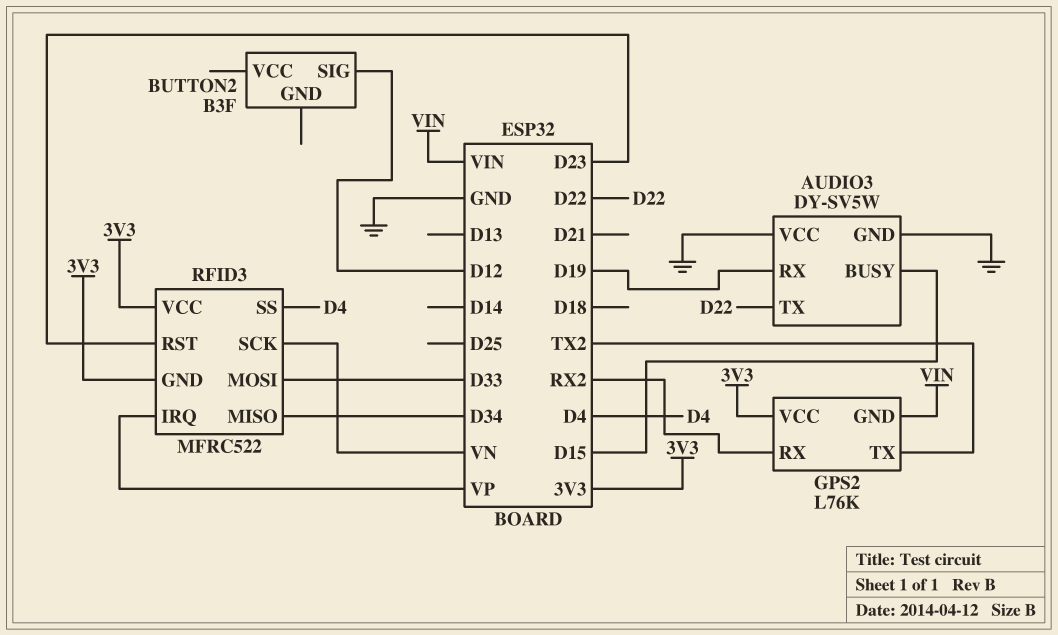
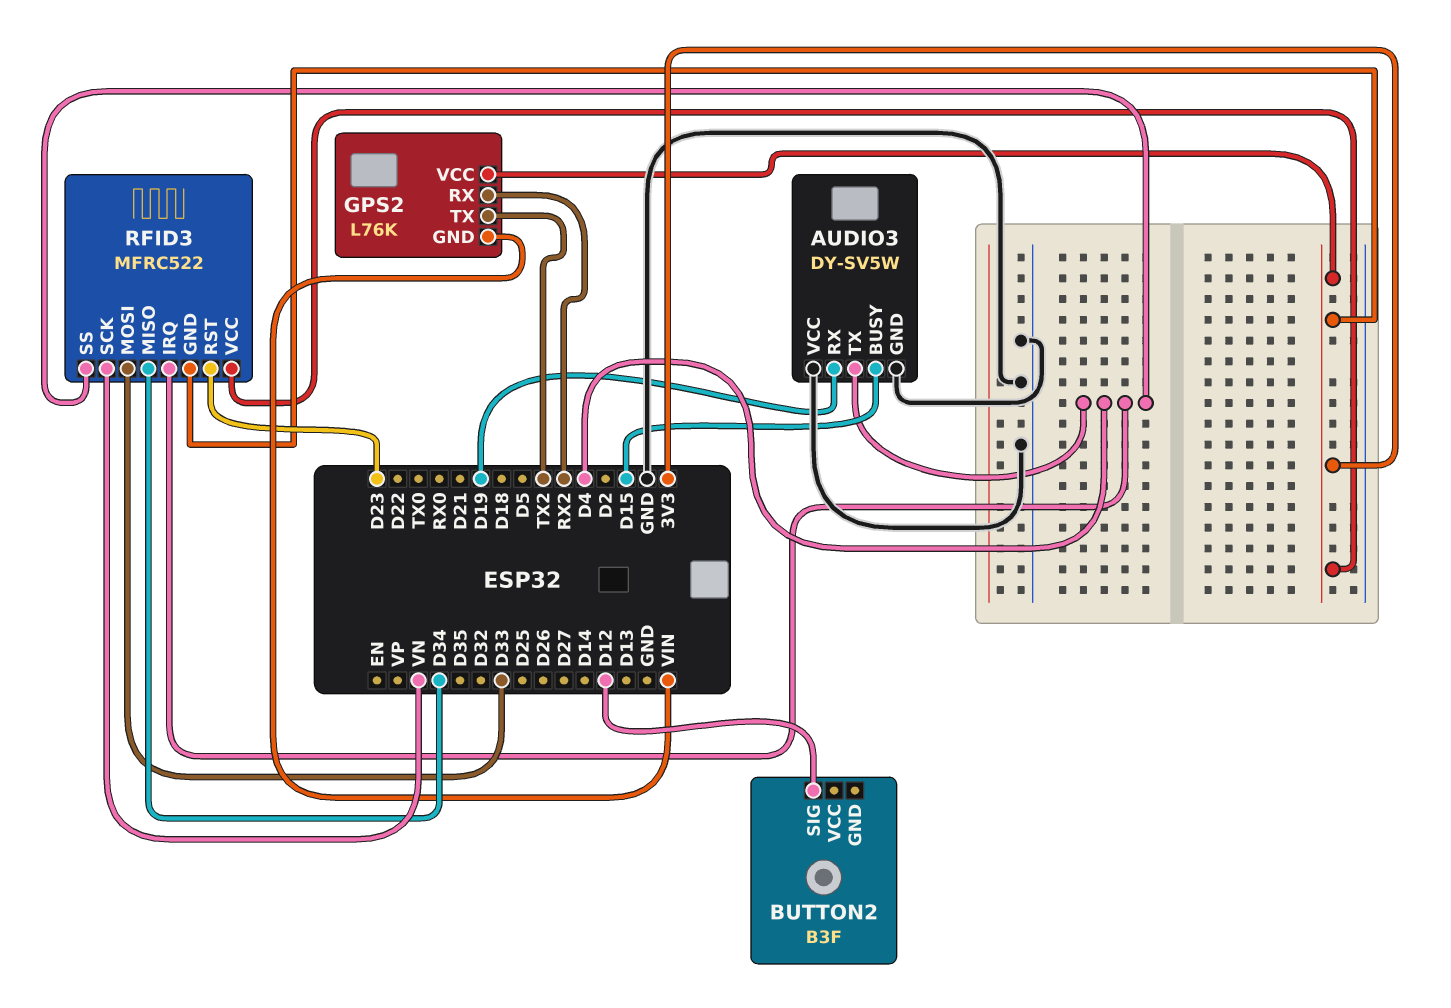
AUDIO3 pin TX: D22 -> D4
RFID3 pin IRQ: VP -> D4

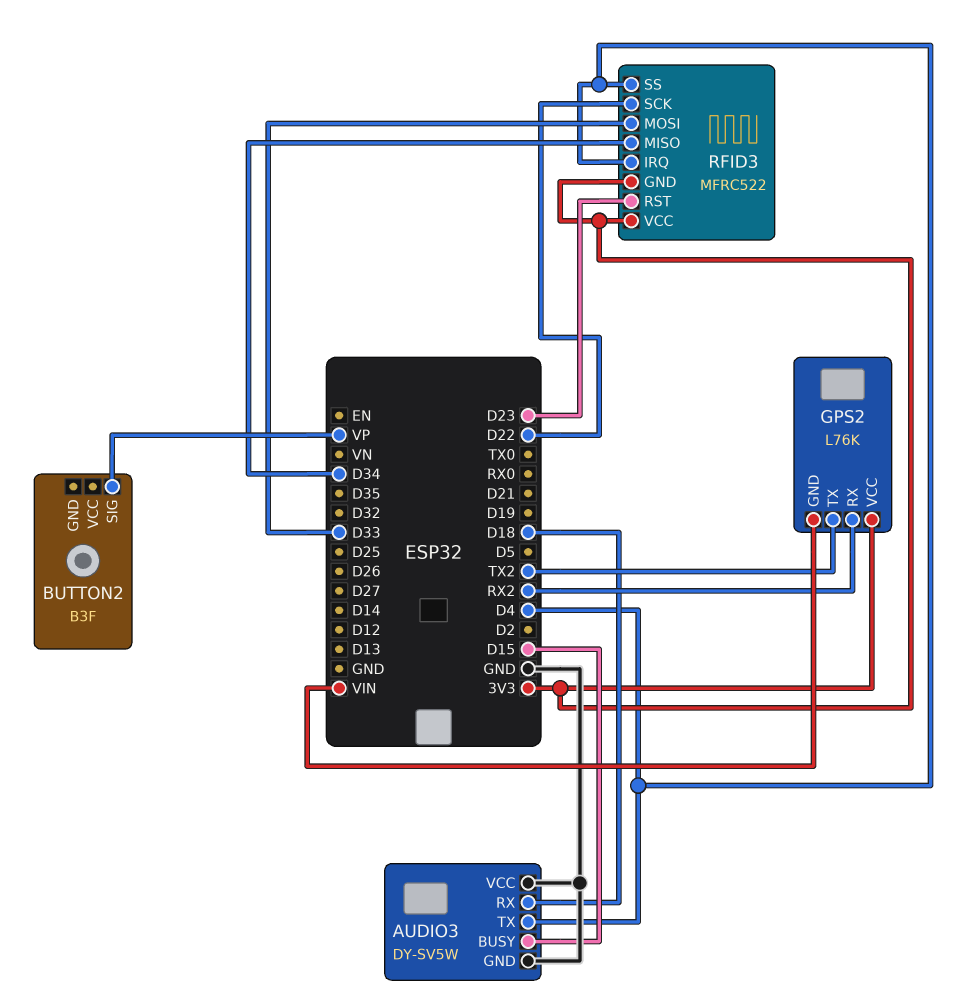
AUDIO3 pin RX: D19 -> D18
BUTTON2 pin SIG: D12 -> VP
RFID3 pin SCK: VN -> D22

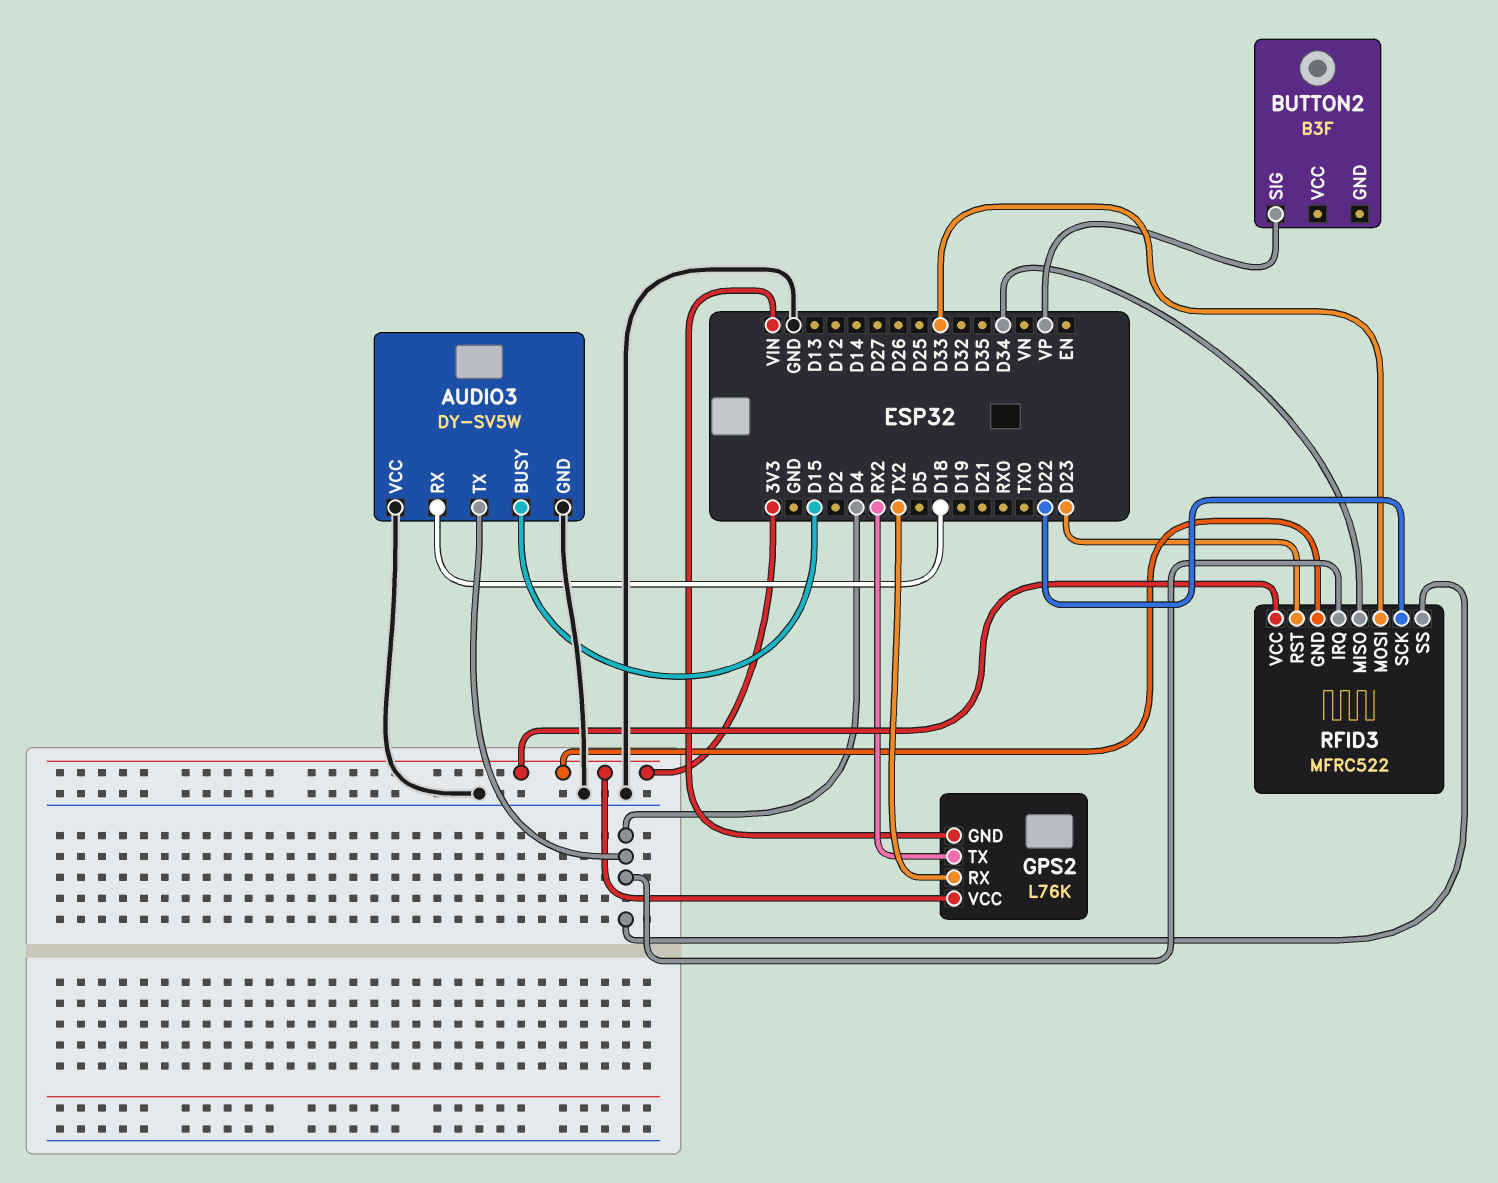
GPS2 pin RX: RX2 -> TX2
GPS2 pin TX: TX2 -> RX2

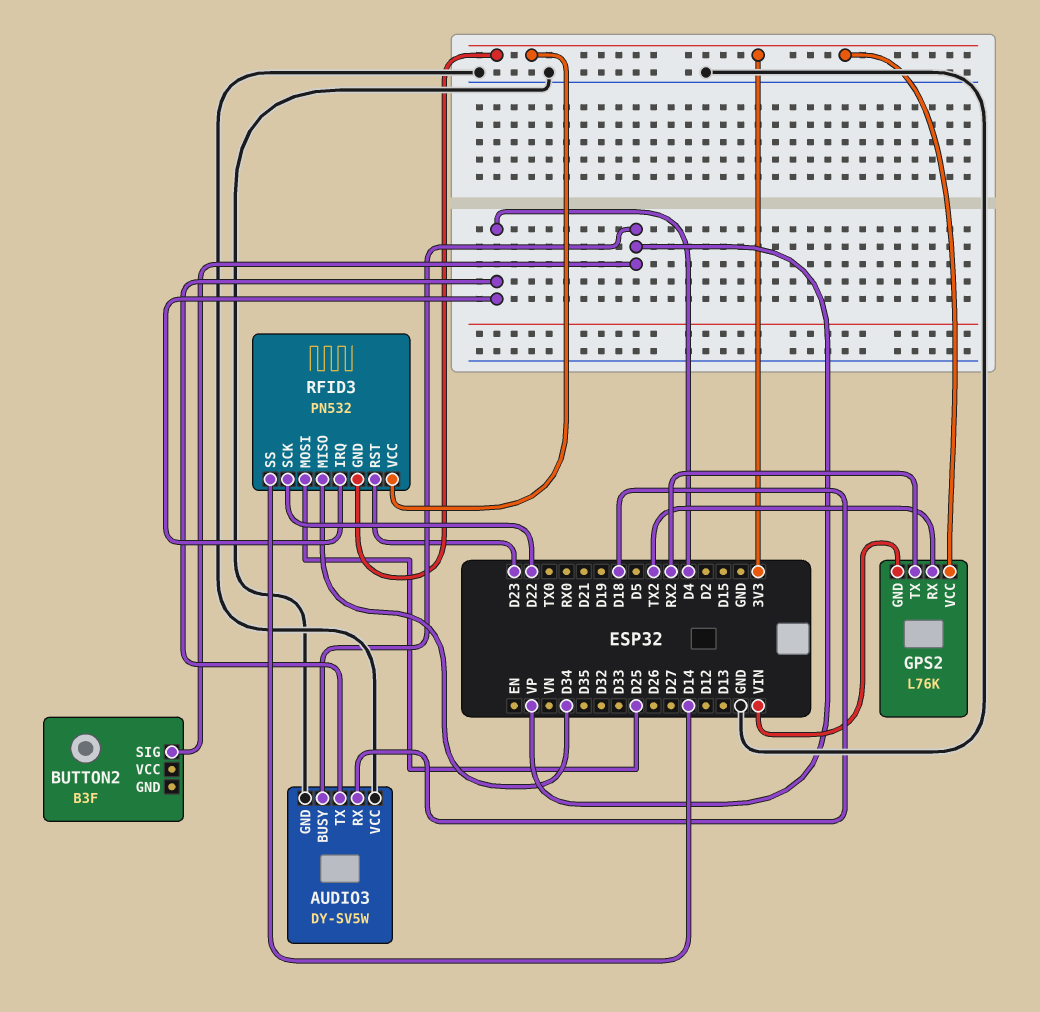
AUDIO3 pin BUSY: D15 -> VP
RFID3: MFRC522 -> PN532
RFID3 pin MOSI: D33 -> D25
RFID3 pin SS: D4 -> D14

